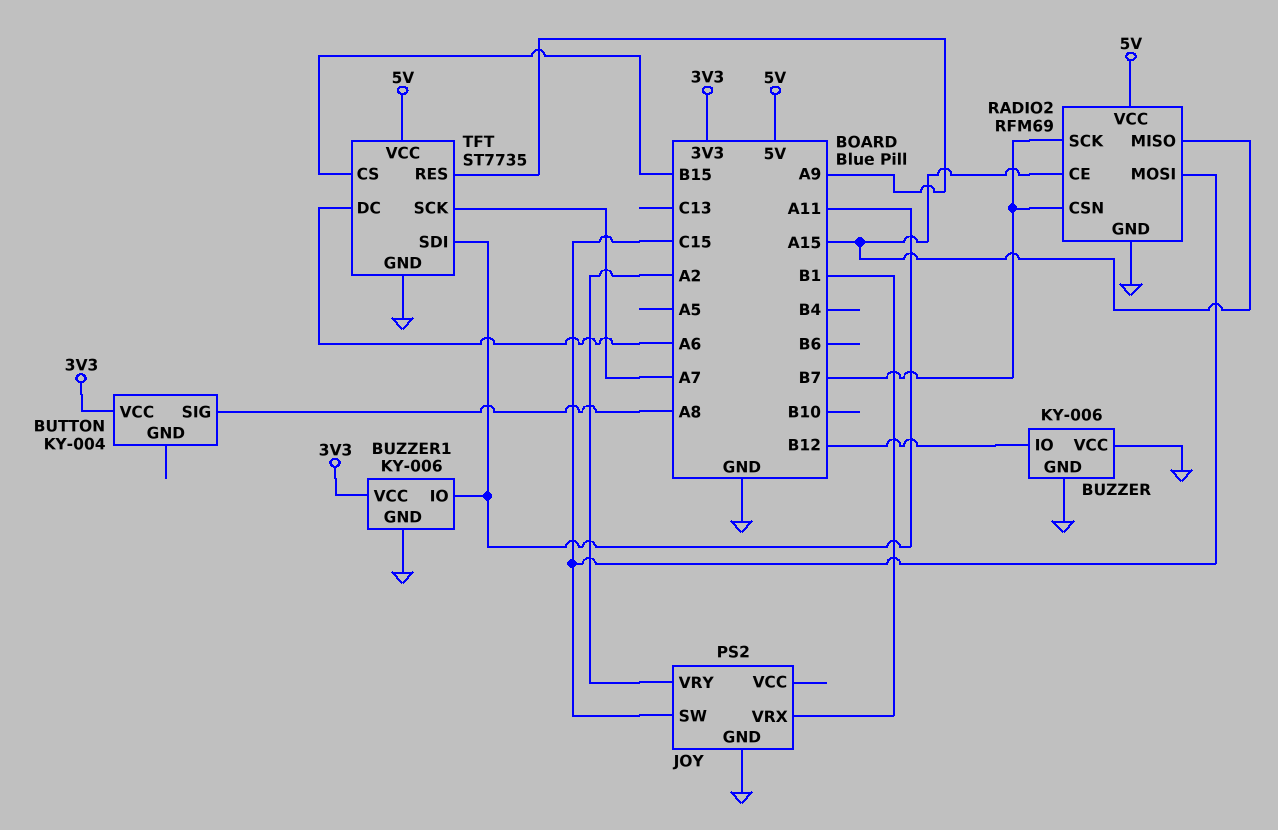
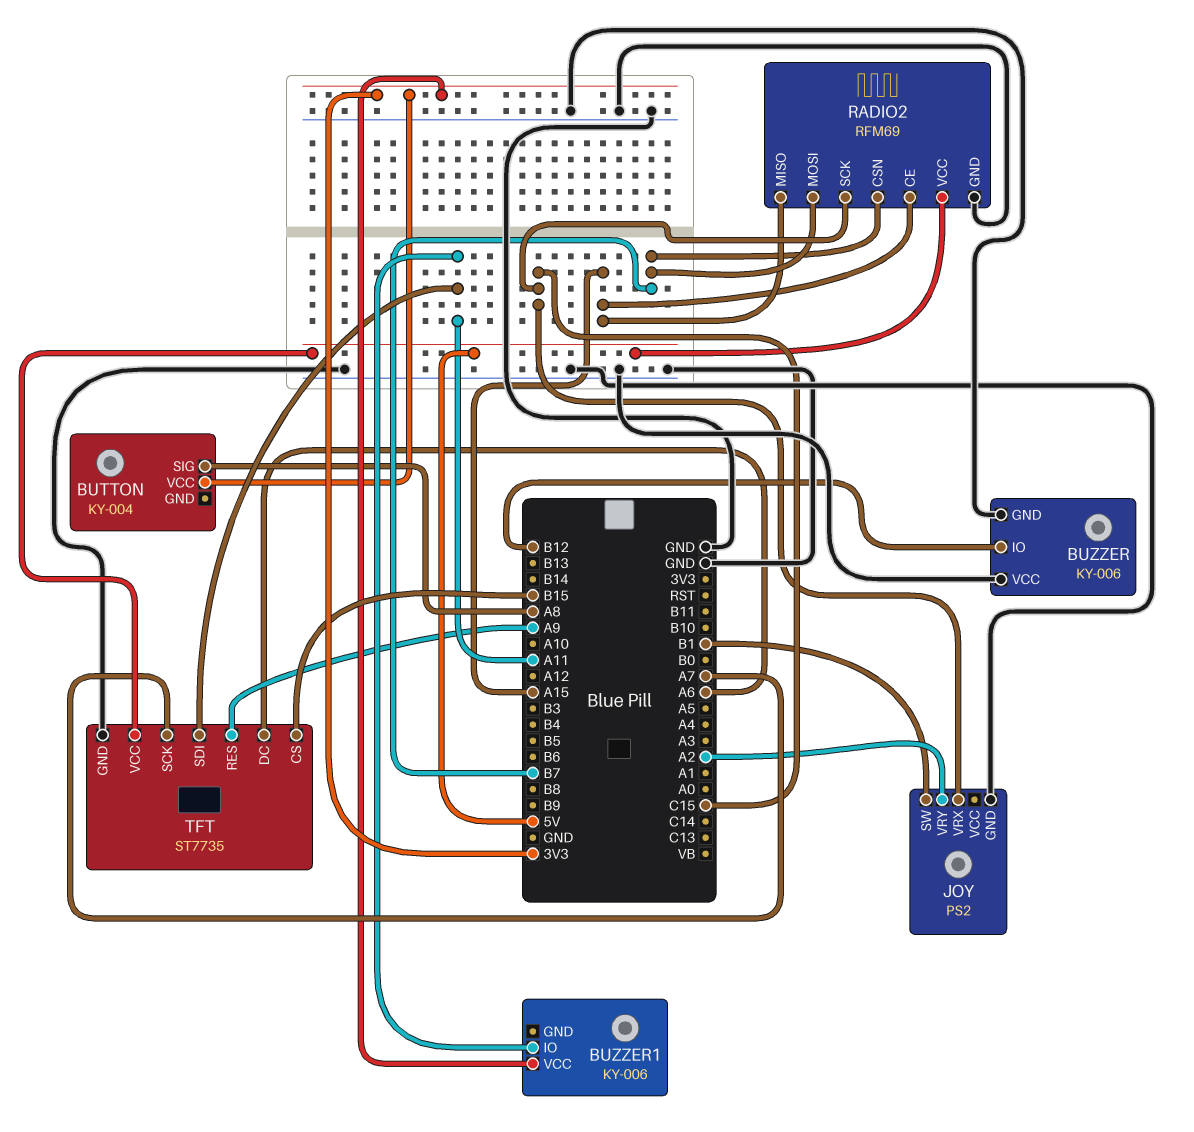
BUZZER1 pin GND: GND -> none
JOY pin SW: C15 -> B1
JOY pin VRX: B1 -> C15
RADIO2 pin MOSI: C15 -> B7
RADIO2 pin SCK: B7 -> C15

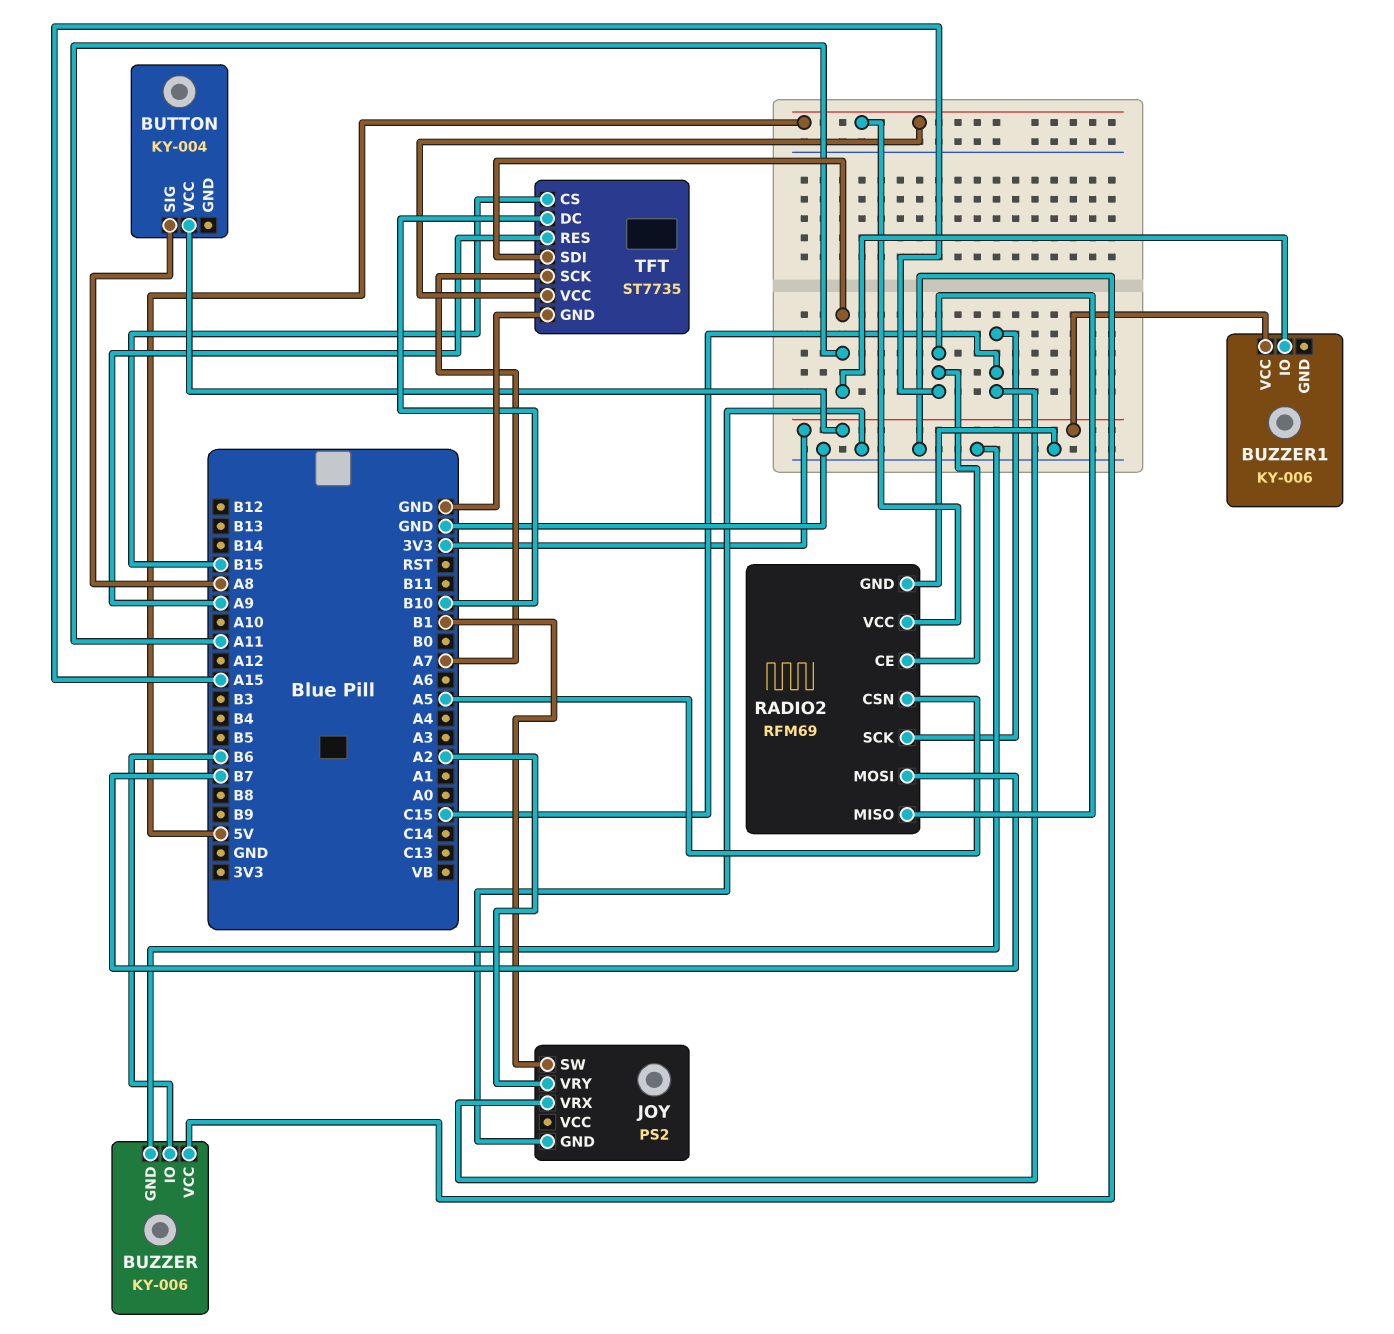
BUZZER pin IO: B12 -> B6
RADIO2 pin CSN: B7 -> A5
TFT pin DC: A6 -> B10

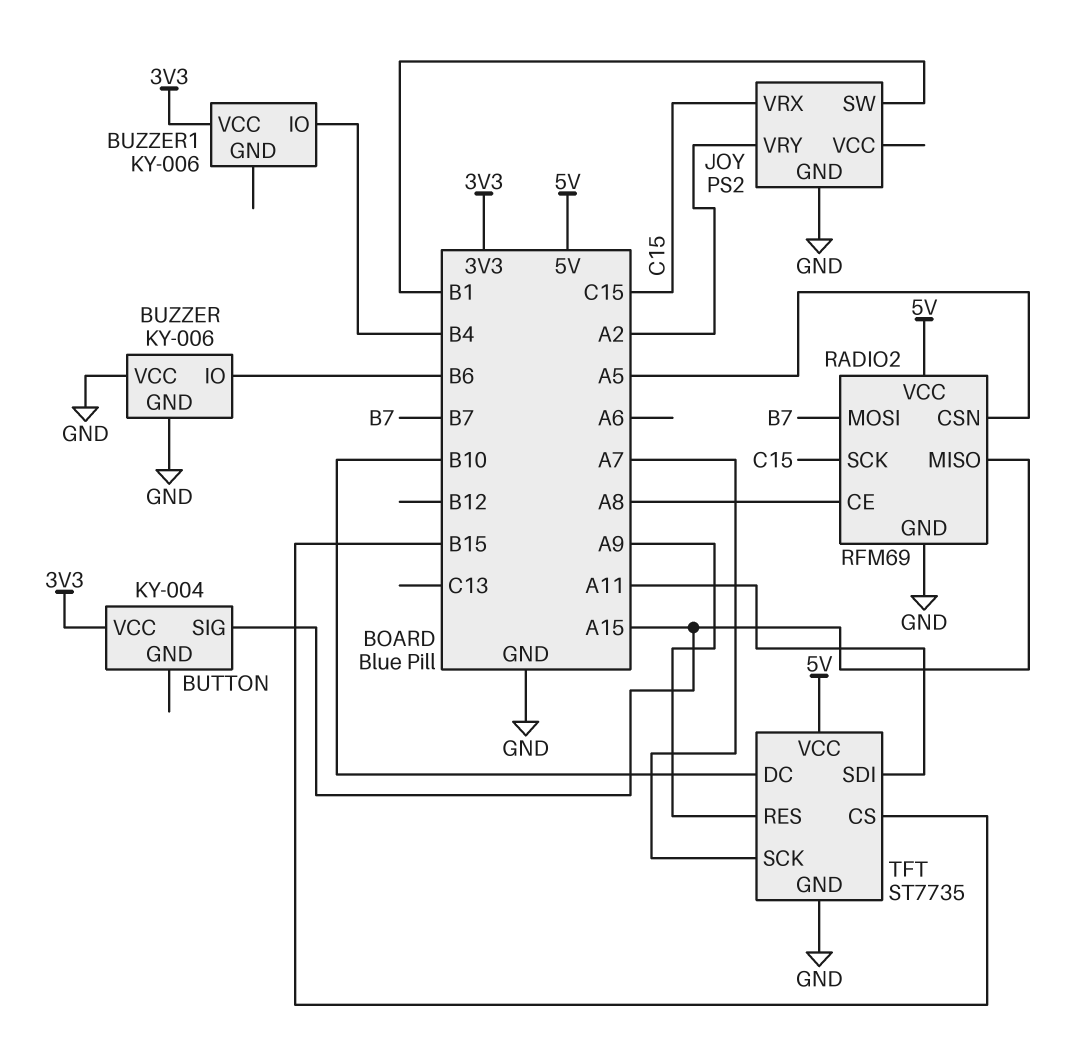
BUTTON pin SIG: A8 -> A15
BUZZER1 pin IO: A11 -> B4
RADIO2 pin CE: A15 -> A8

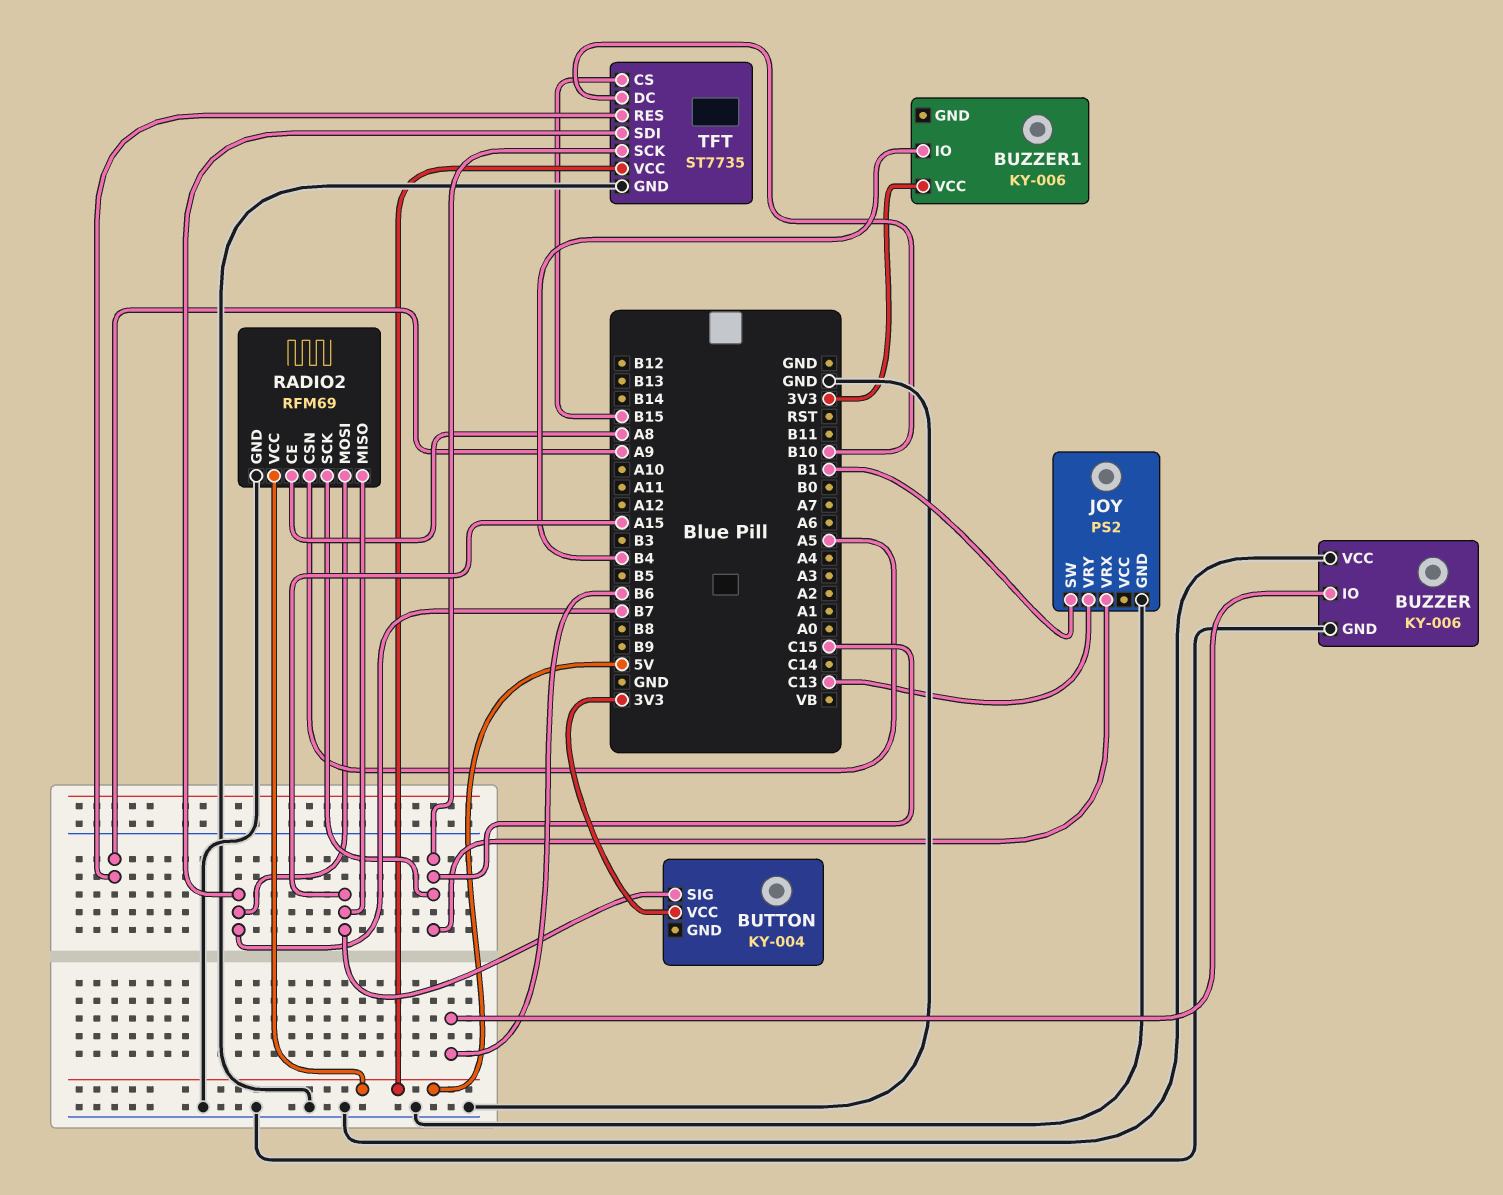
JOY pin VRY: A2 -> C13
TFT pin SCK: A7 -> C15
TFT pin SDI: A11 -> B7

